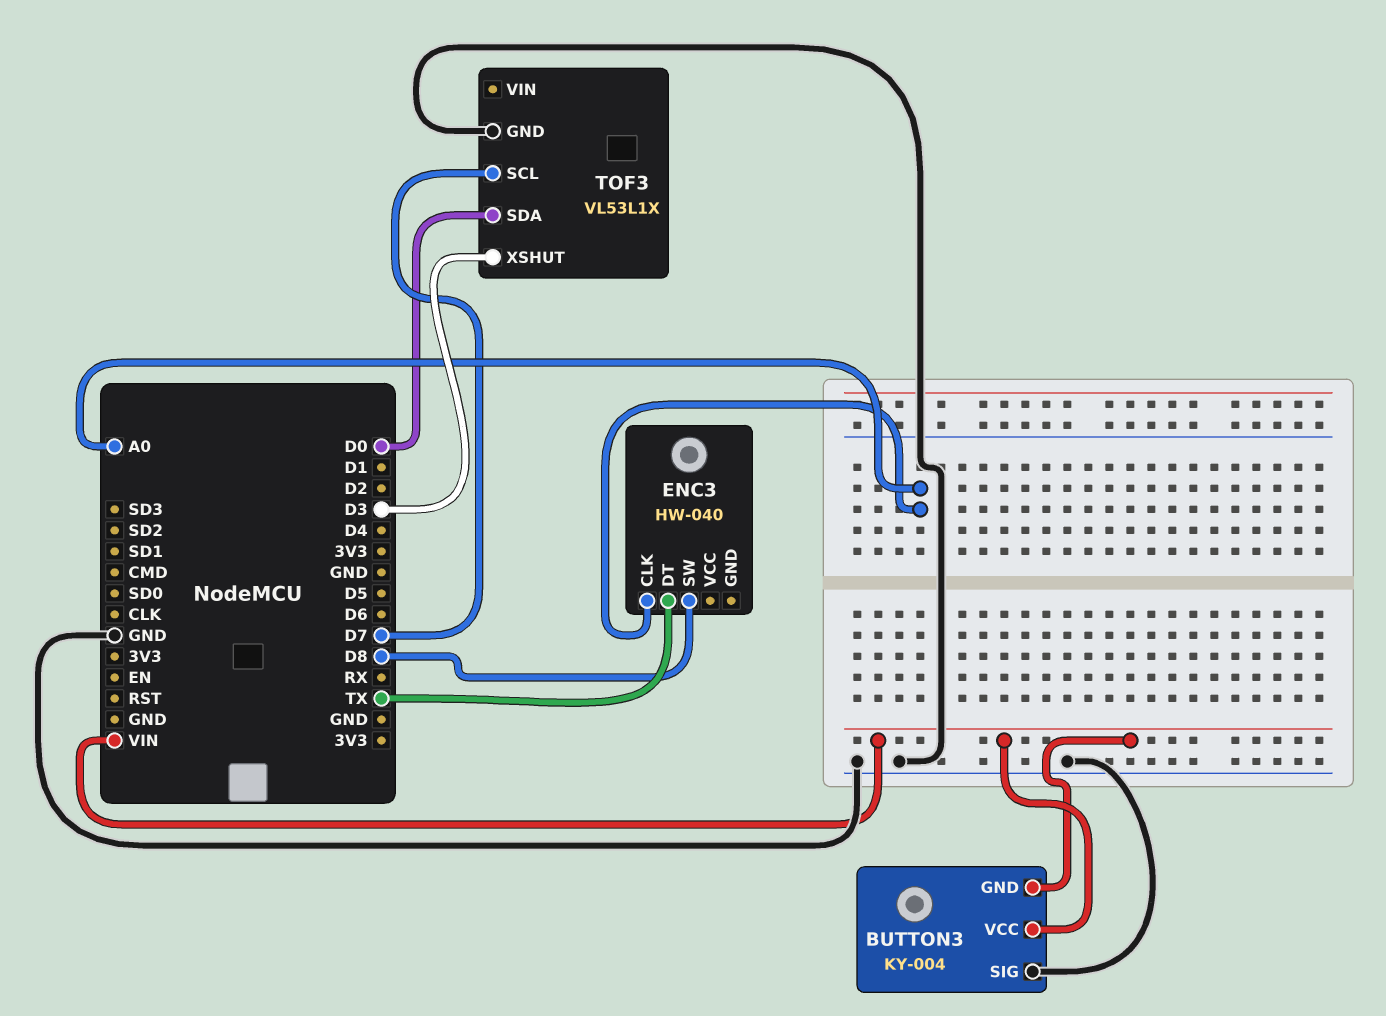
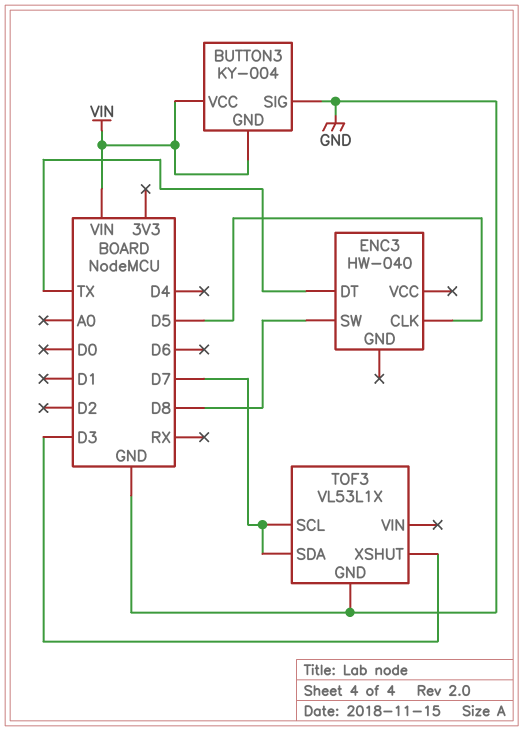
ENC3 pin CLK: A0 -> D5
TOF3 pin SDA: D0 -> D7

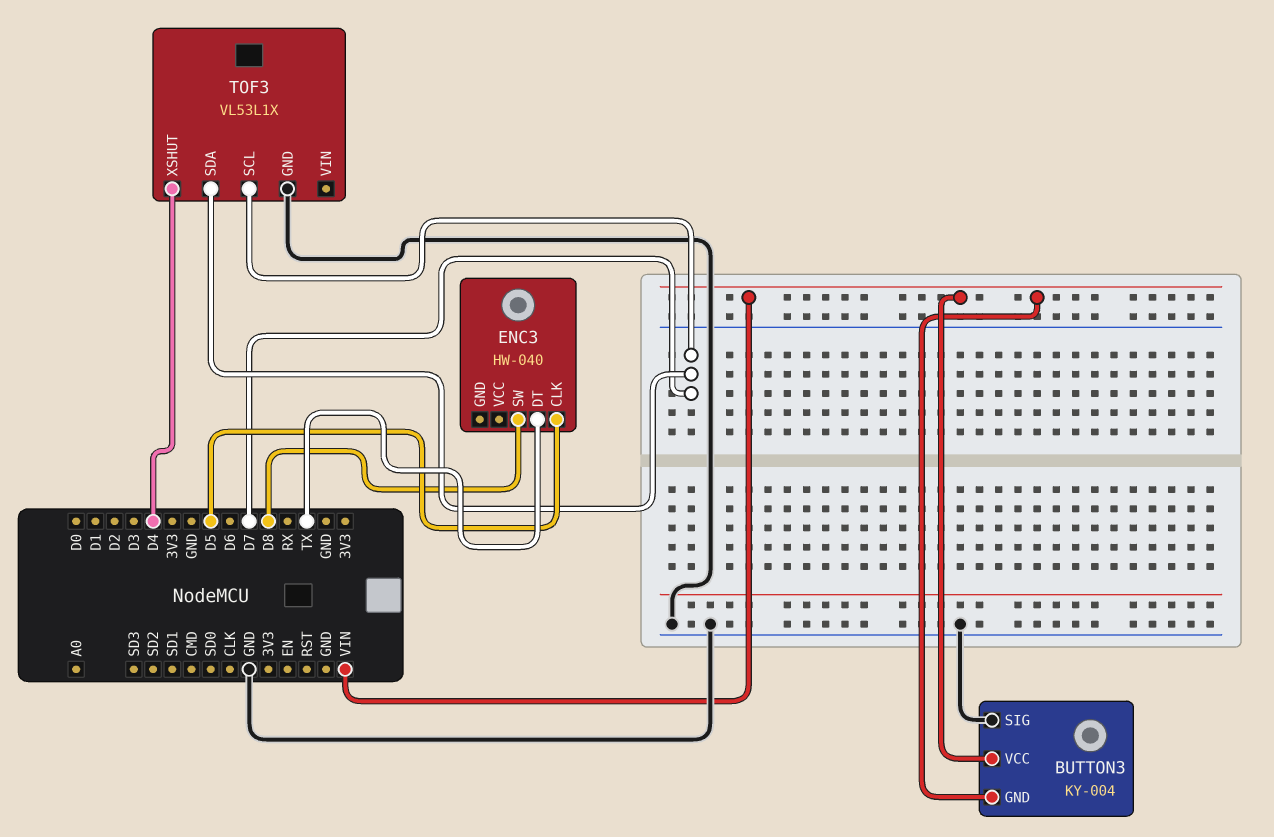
TOF3 pin XSHUT: D3 -> D4

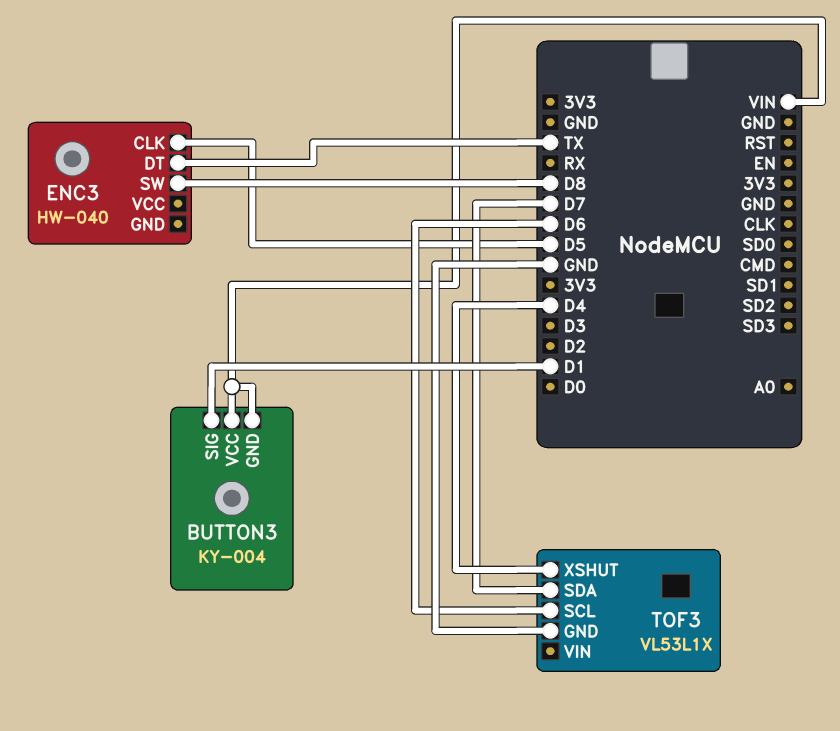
BUTTON3 pin SIG: GND -> D1
TOF3 pin SCL: D7 -> D6

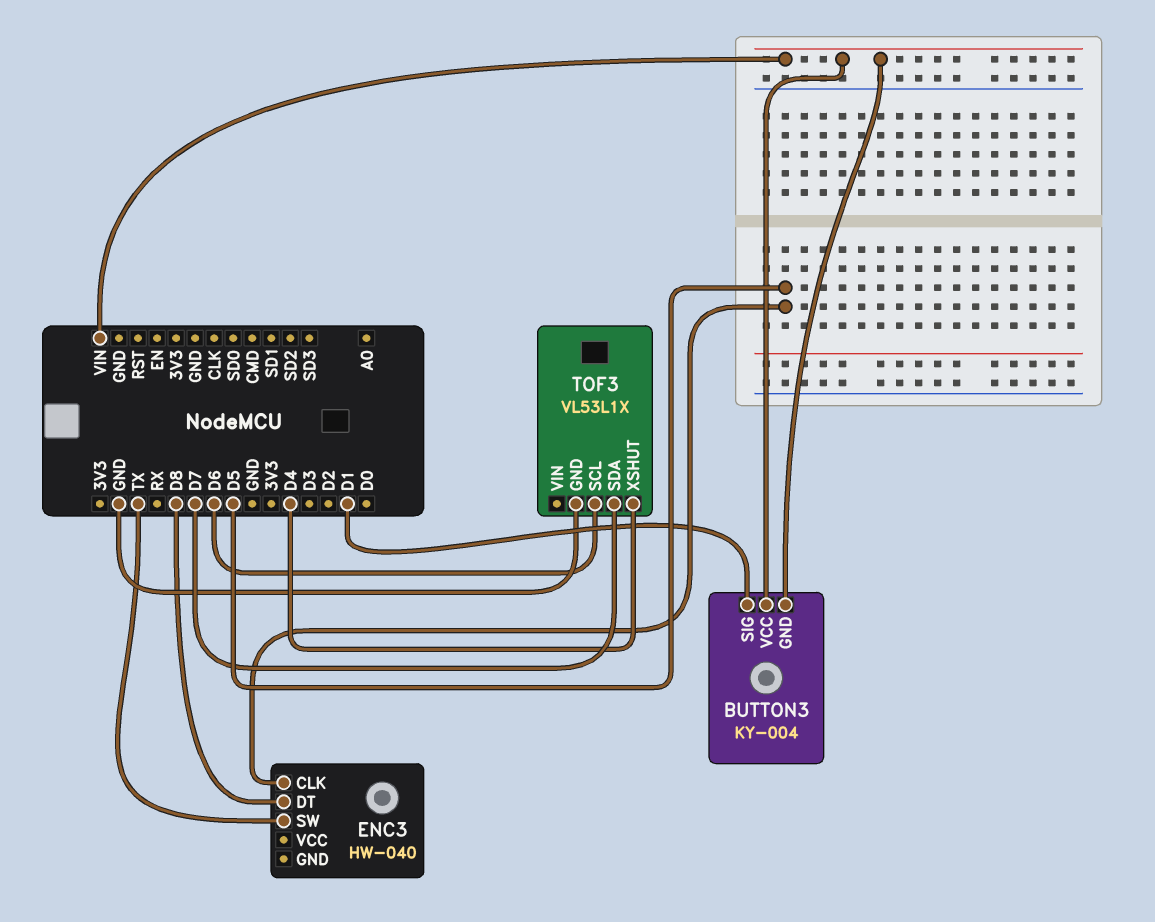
ENC3 pin DT: TX -> D8
ENC3 pin SW: D8 -> TX

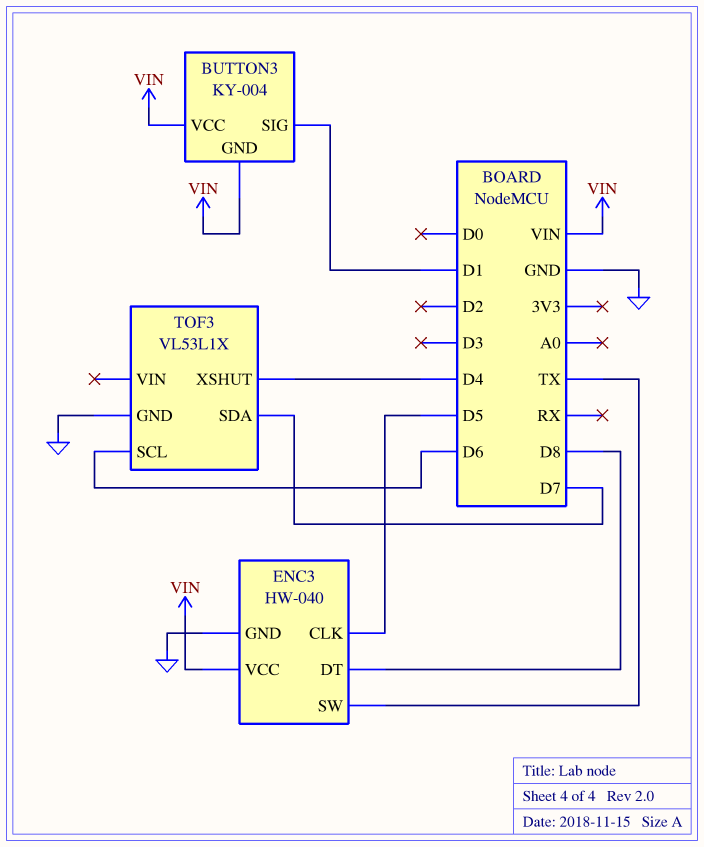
ENC3 pin GND: none -> GND
ENC3 pin VCC: none -> VIN

